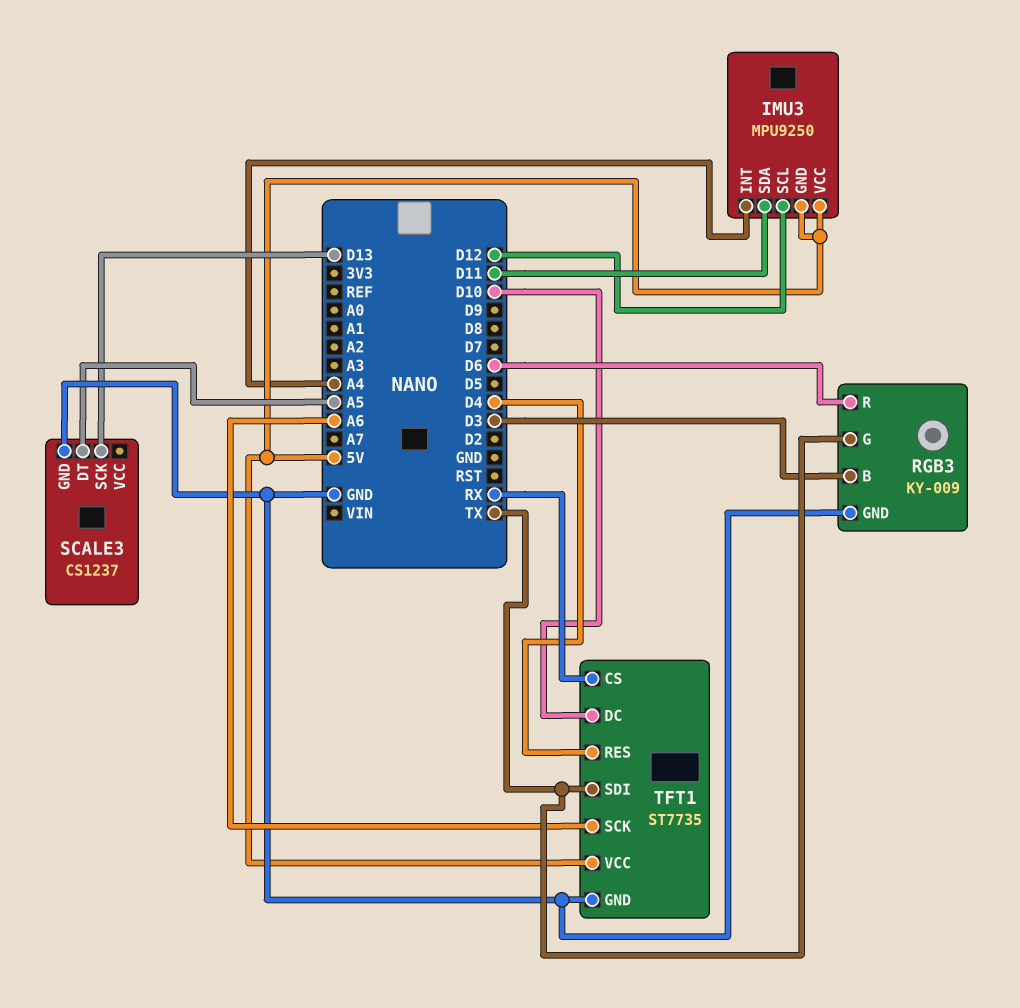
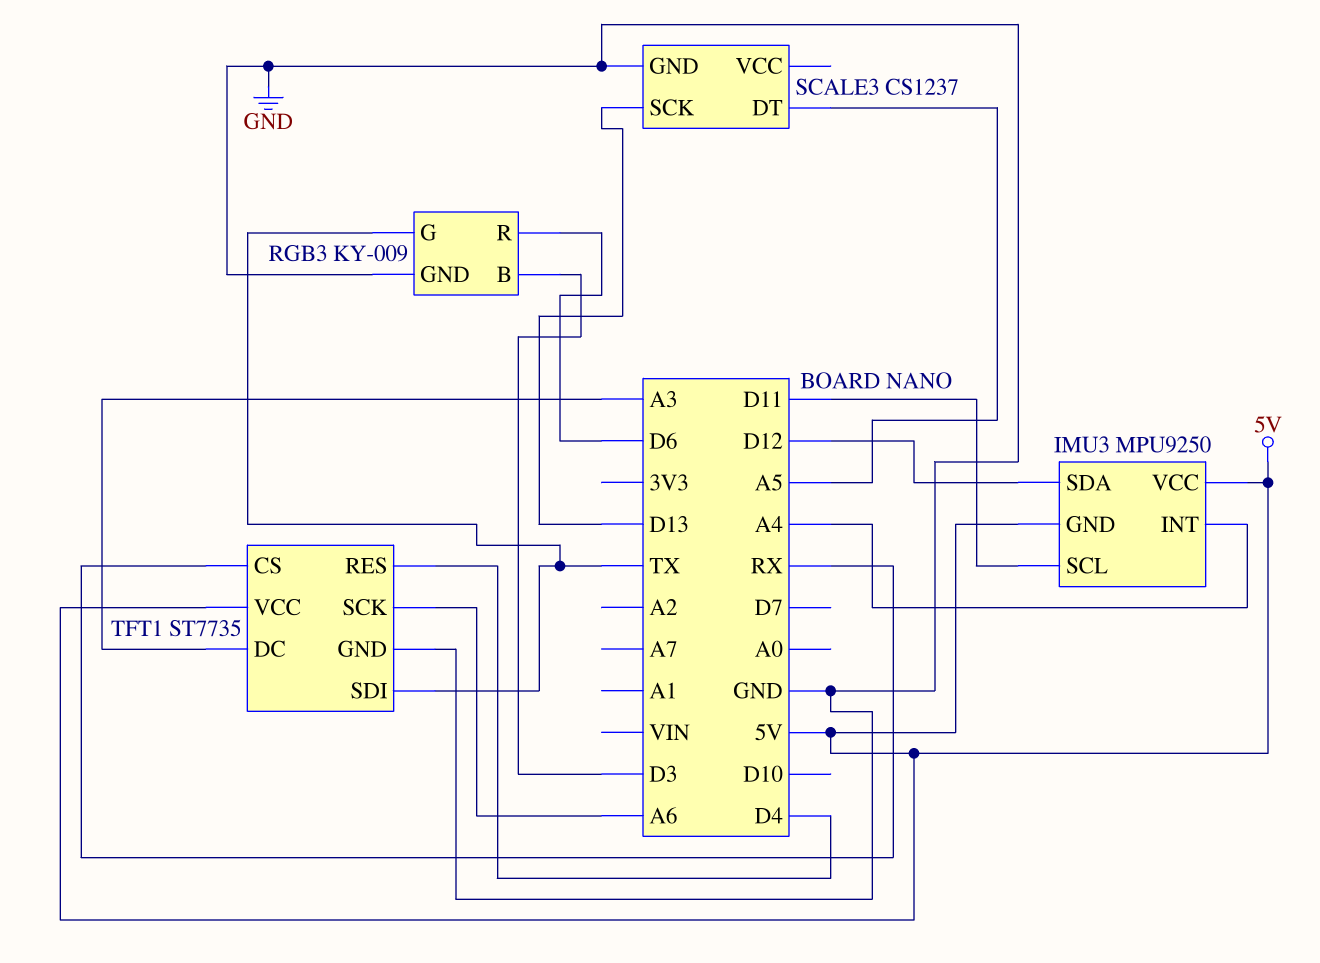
IMU3 pin SCL: D12 -> D11
IMU3 pin SDA: D11 -> D12
TFT1 pin DC: D10 -> A3

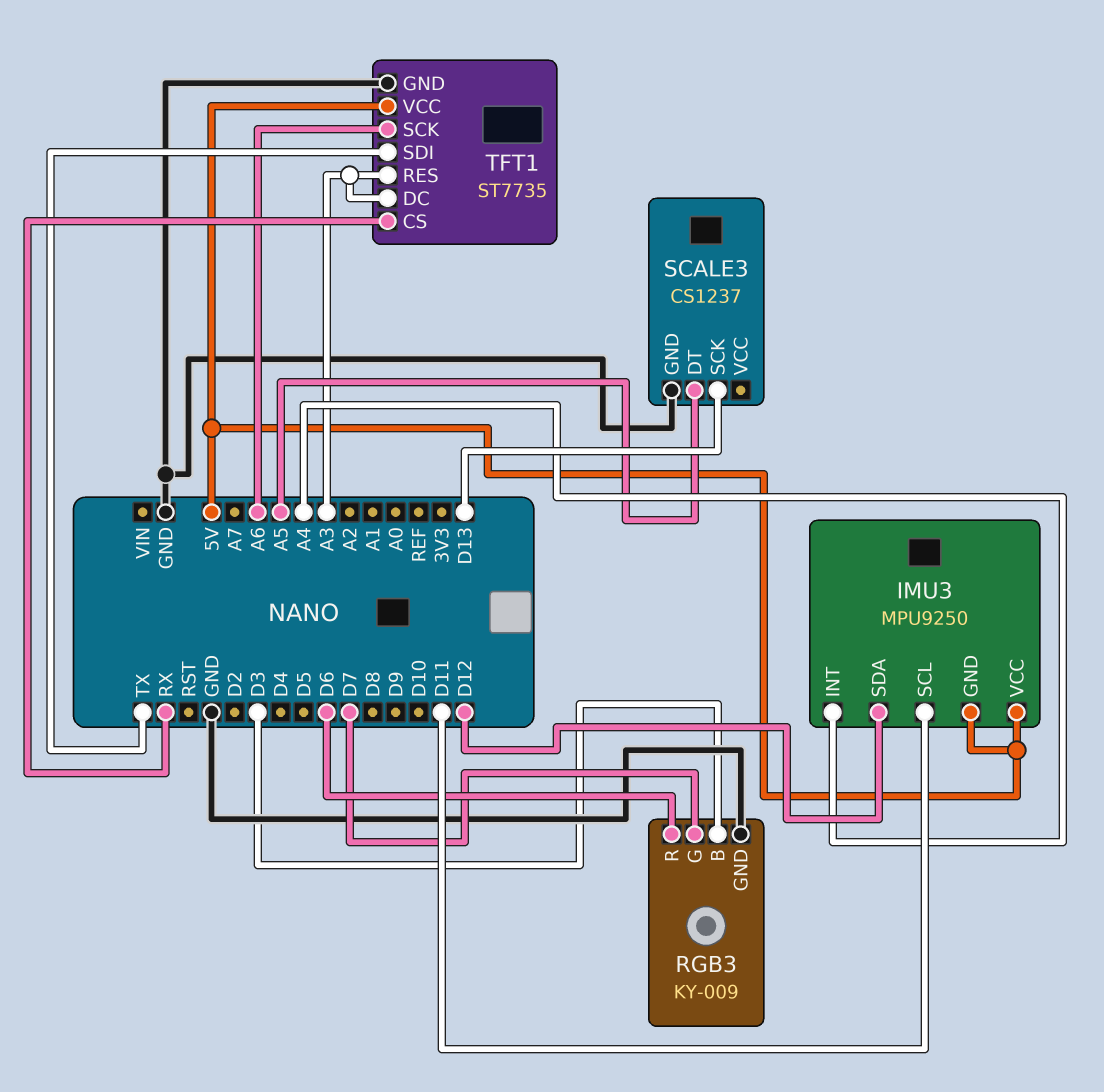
RGB3 pin G: TX -> D7
TFT1 pin RES: D4 -> A3

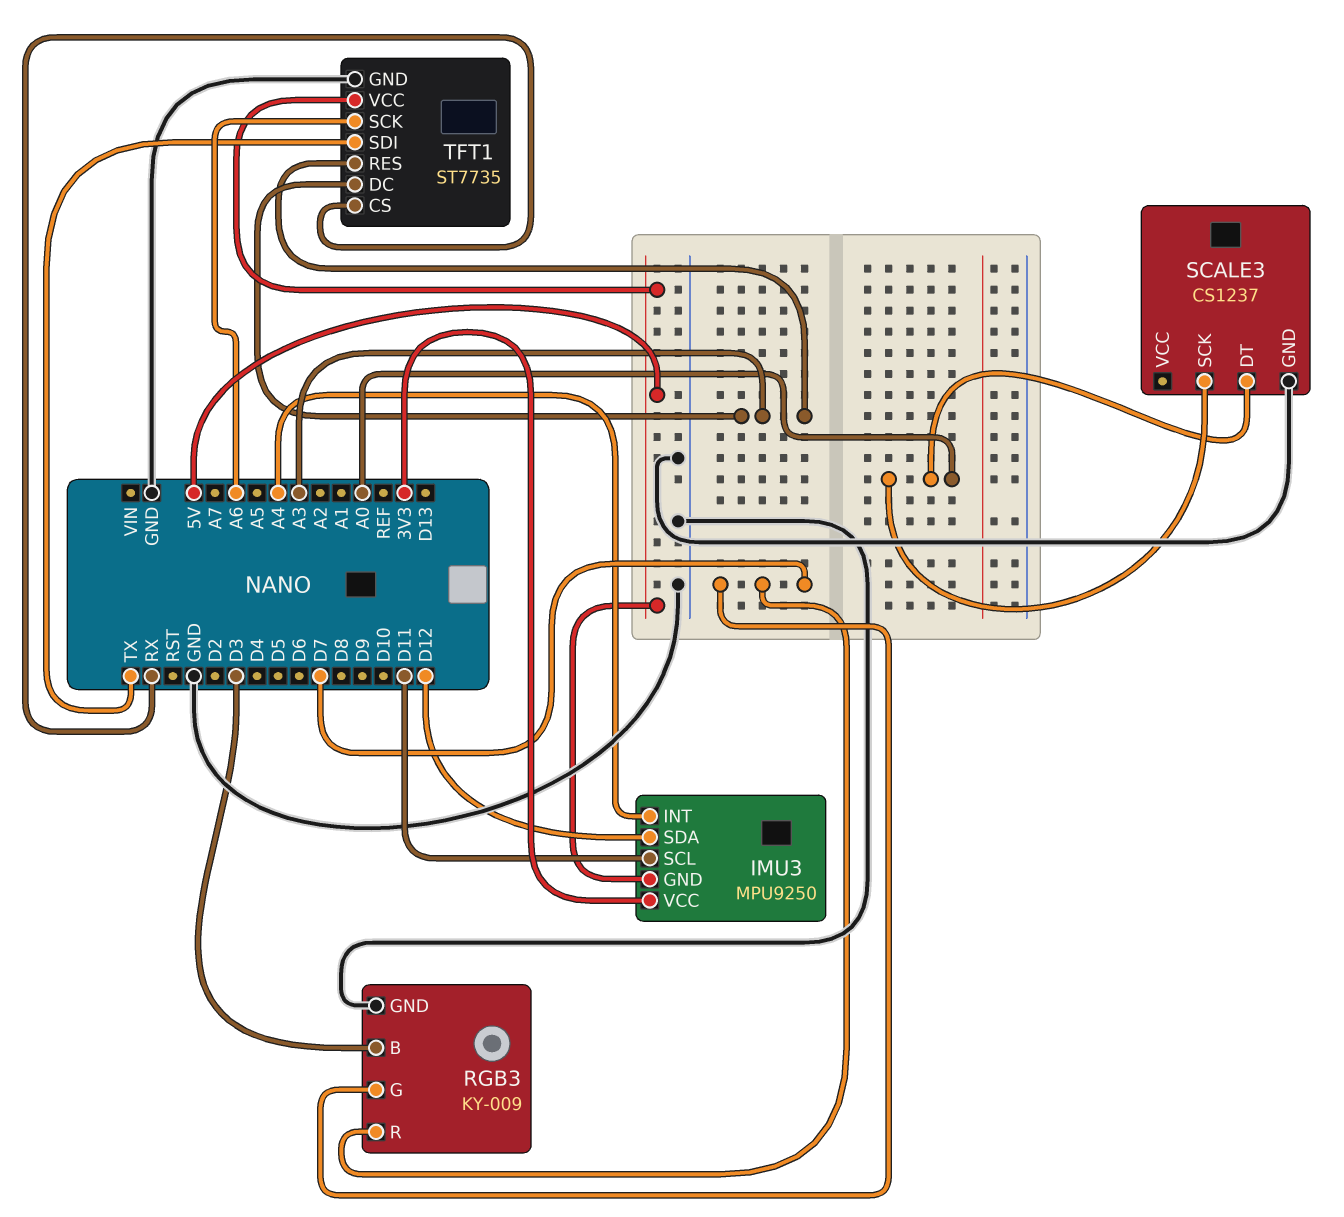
IMU3 pin VCC: 5V -> 3V3
RGB3 pin R: D6 -> D7
SCALE3 pin DT: A5 -> A0
SCALE3 pin SCK: D13 -> A0

